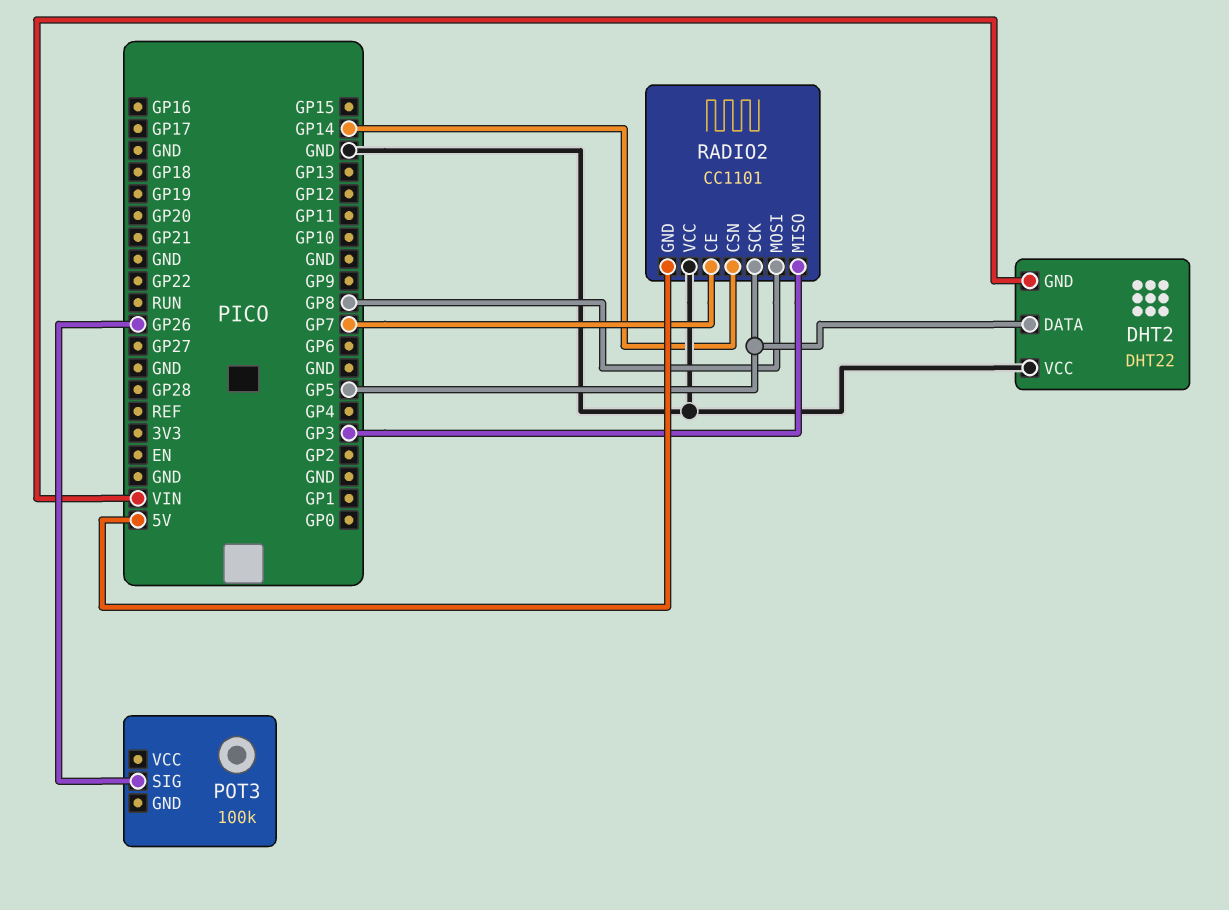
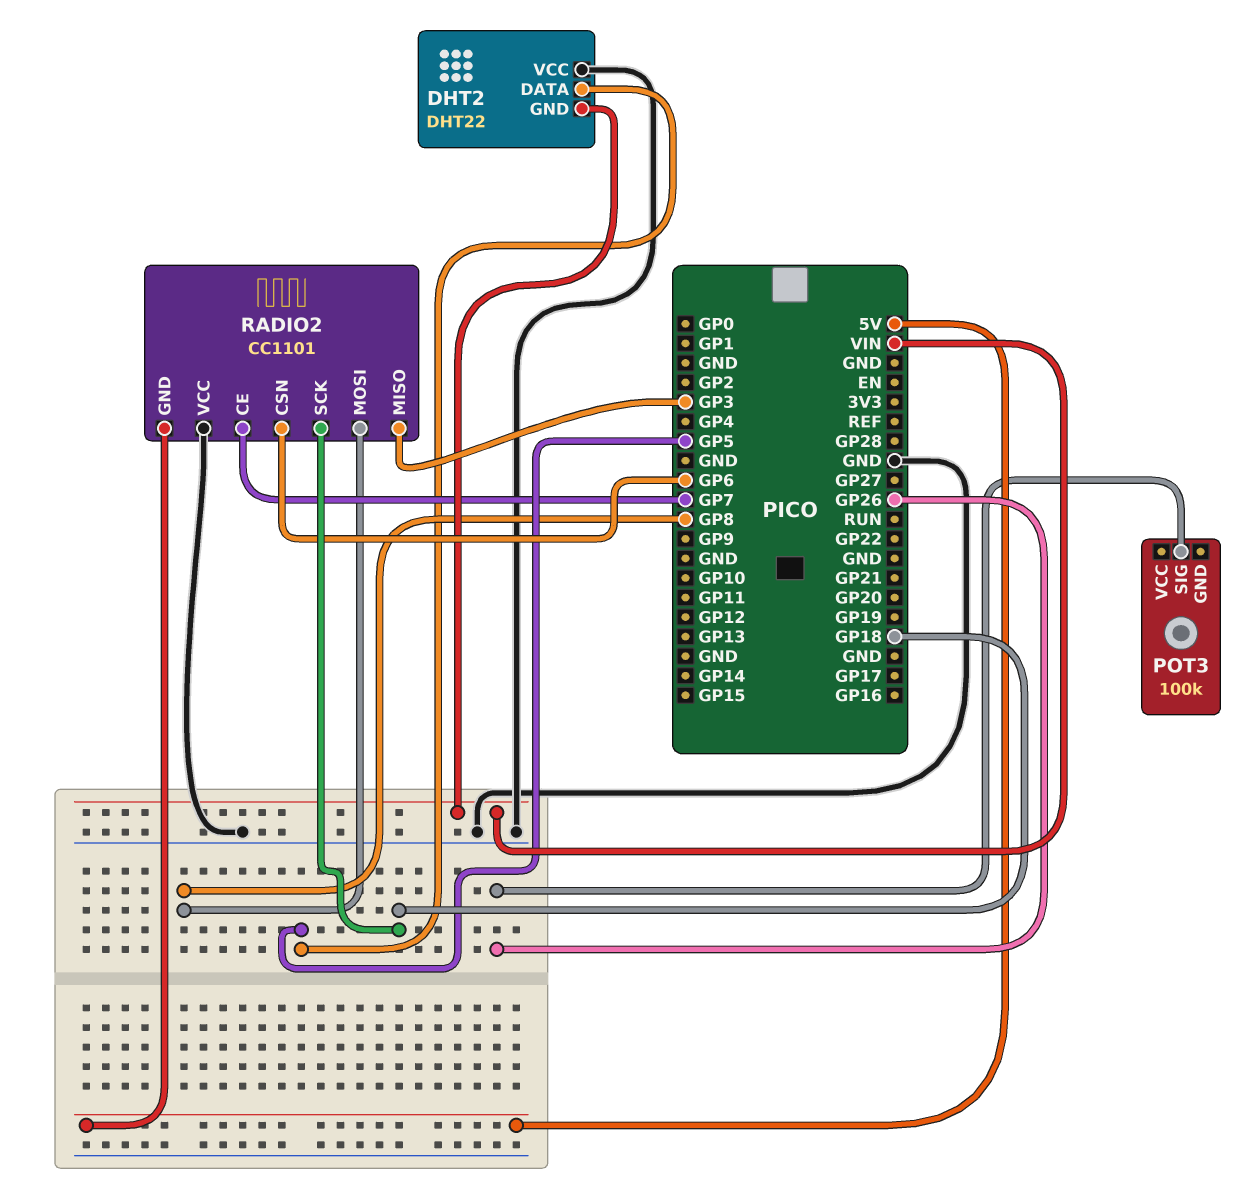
RADIO2 pin CSN: GP14 -> GP6
RADIO2 pin SCK: GP5 -> GP18

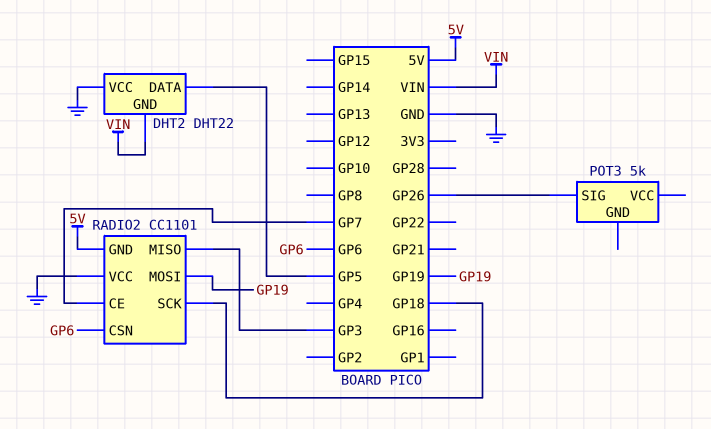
POT3: 100k -> 5k
RADIO2 pin MOSI: GP8 -> GP19

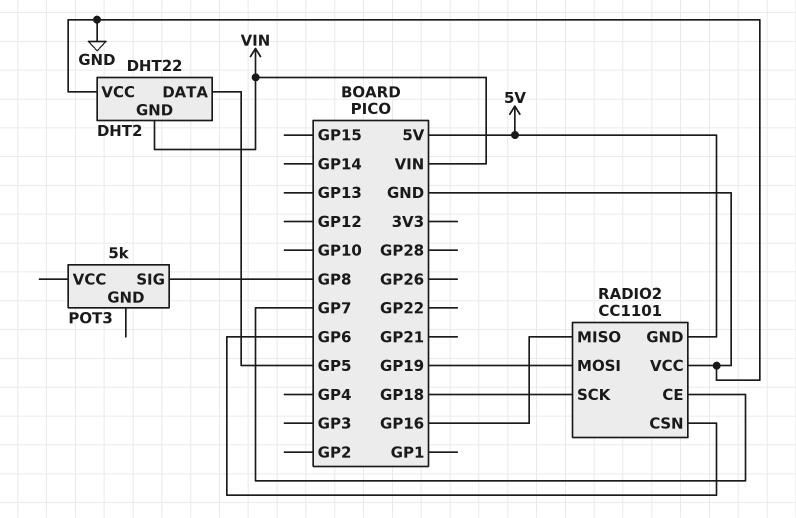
POT3 pin SIG: GP26 -> GP8
RADIO2 pin MISO: GP3 -> GP16

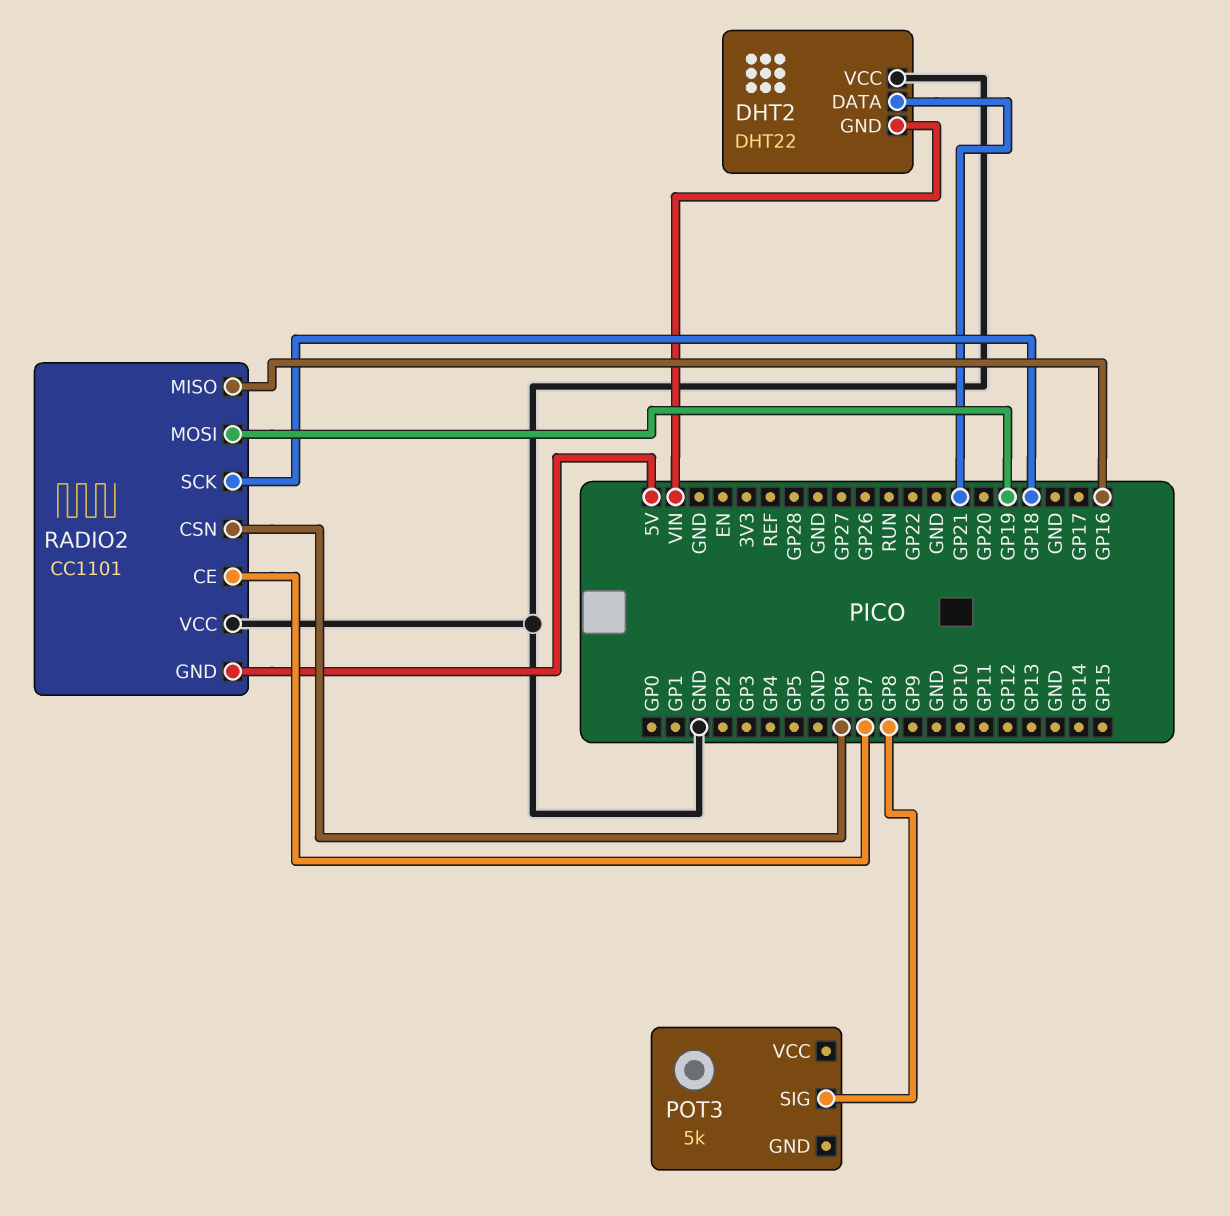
DHT2 pin DATA: GP5 -> GP21

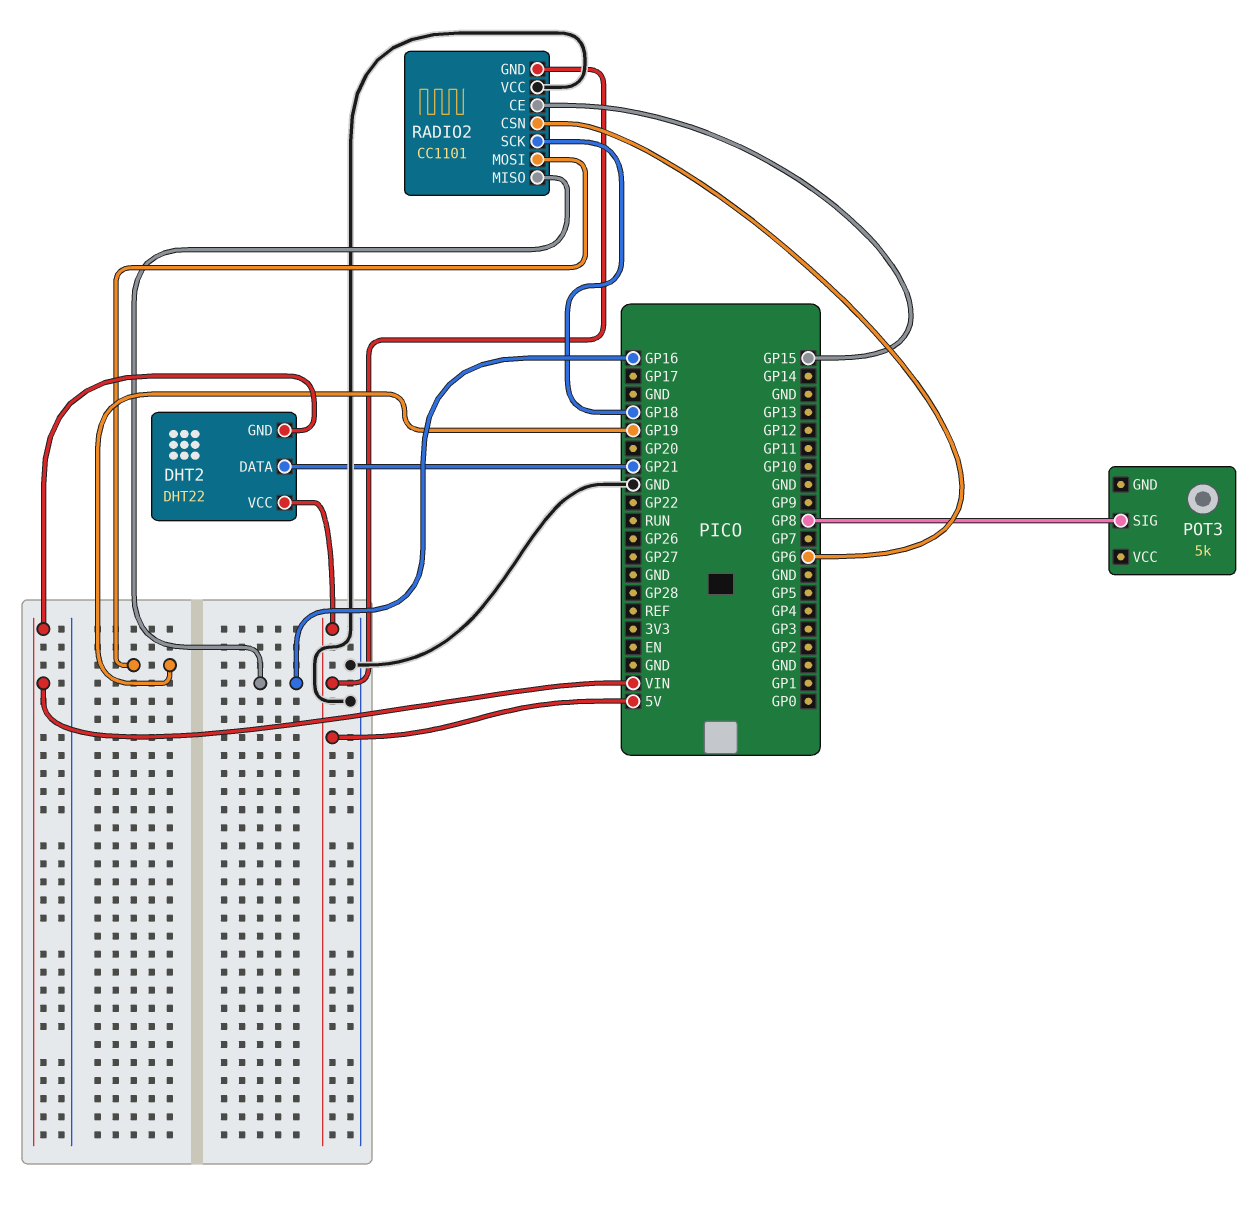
DHT2 pin VCC: GND -> 5V
RADIO2 pin CE: GP7 -> GP15

